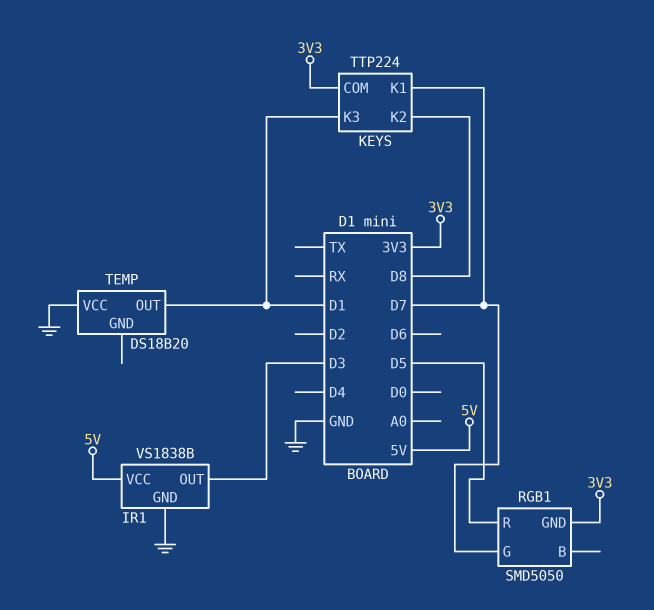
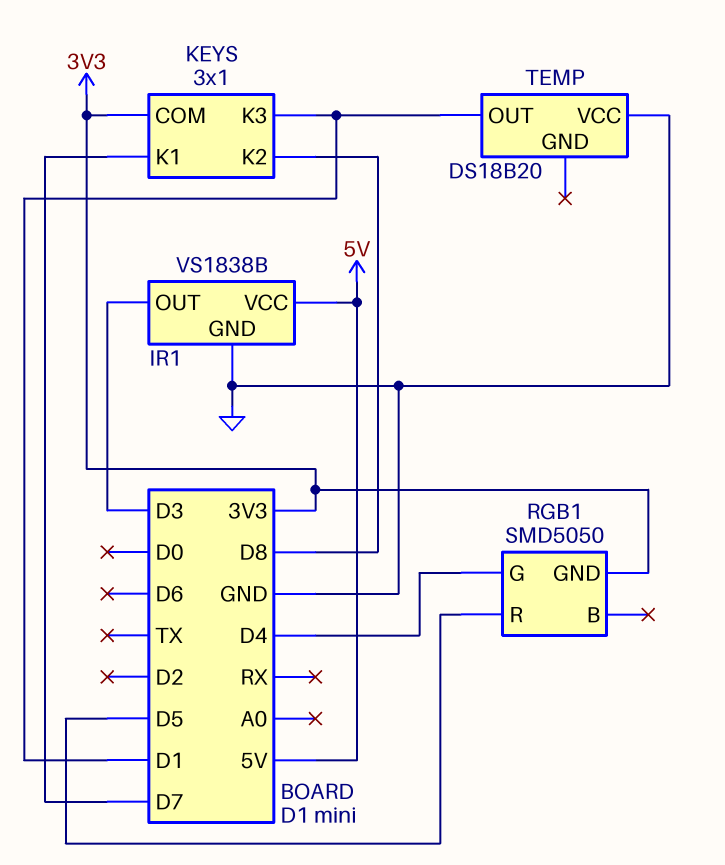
KEYS: TTP224 -> 3x1
RGB1 pin G: D7 -> D4

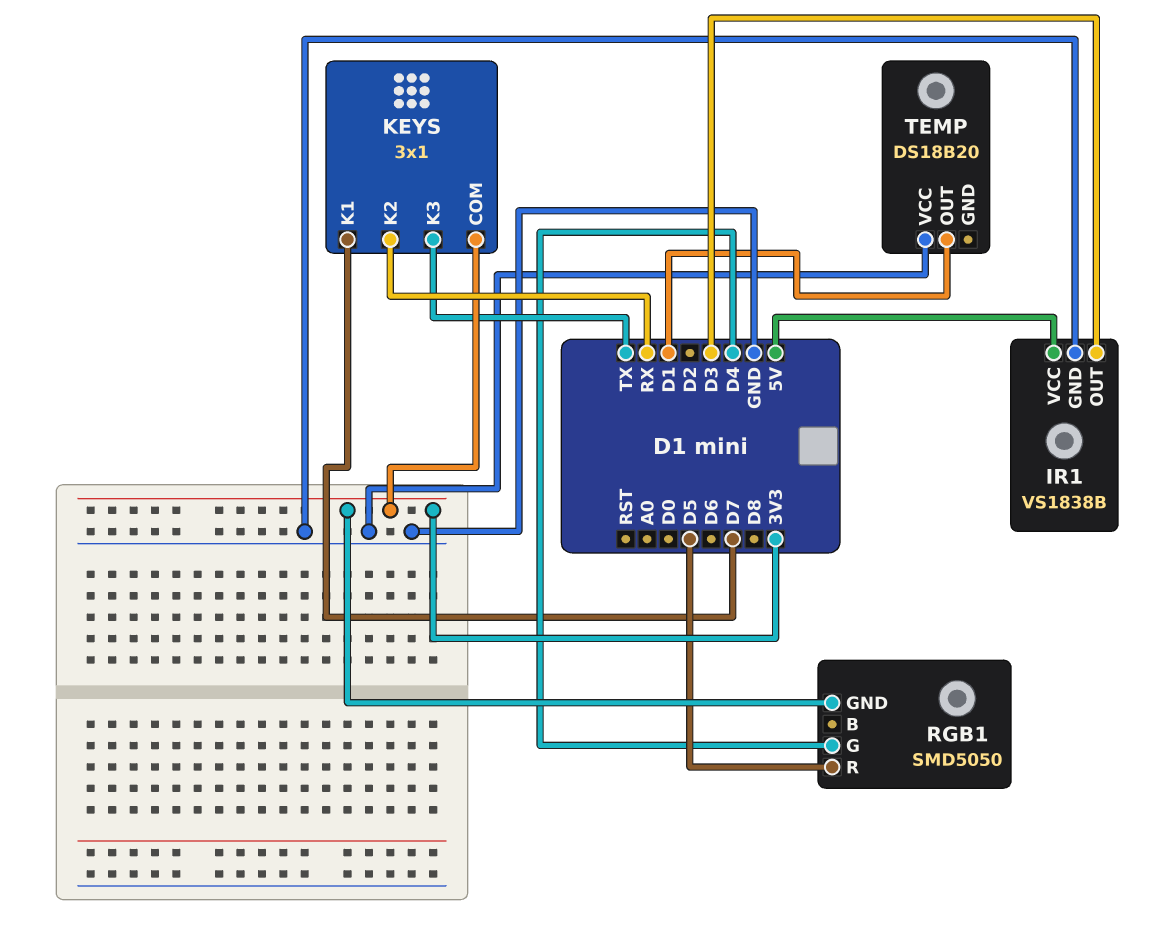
KEYS pin K2: D8 -> RX
KEYS pin K3: D1 -> TX

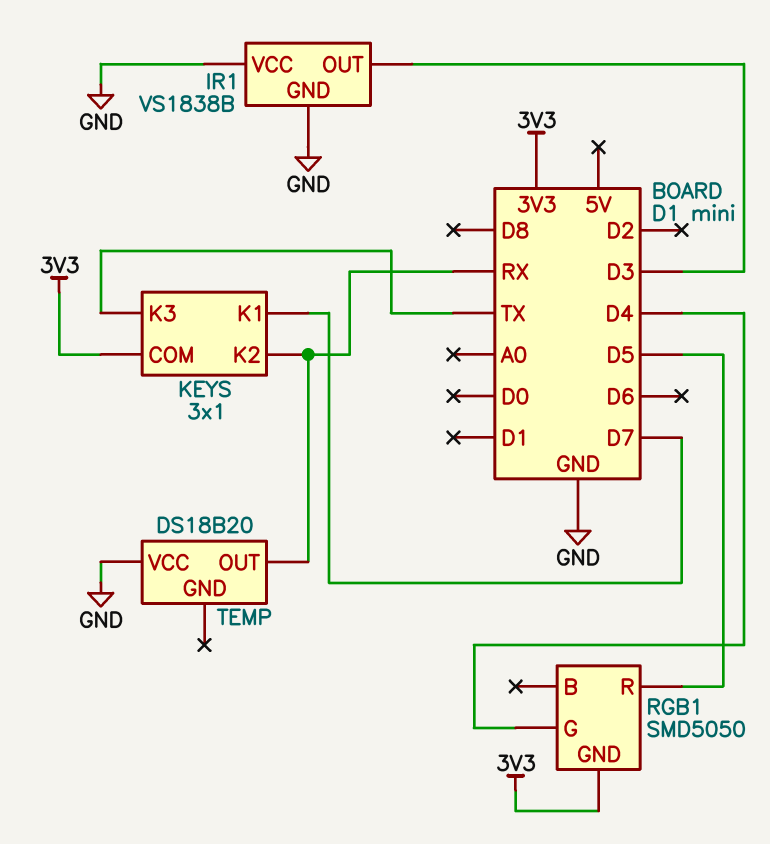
IR1 pin VCC: 5V -> GND
TEMP pin OUT: D1 -> RX

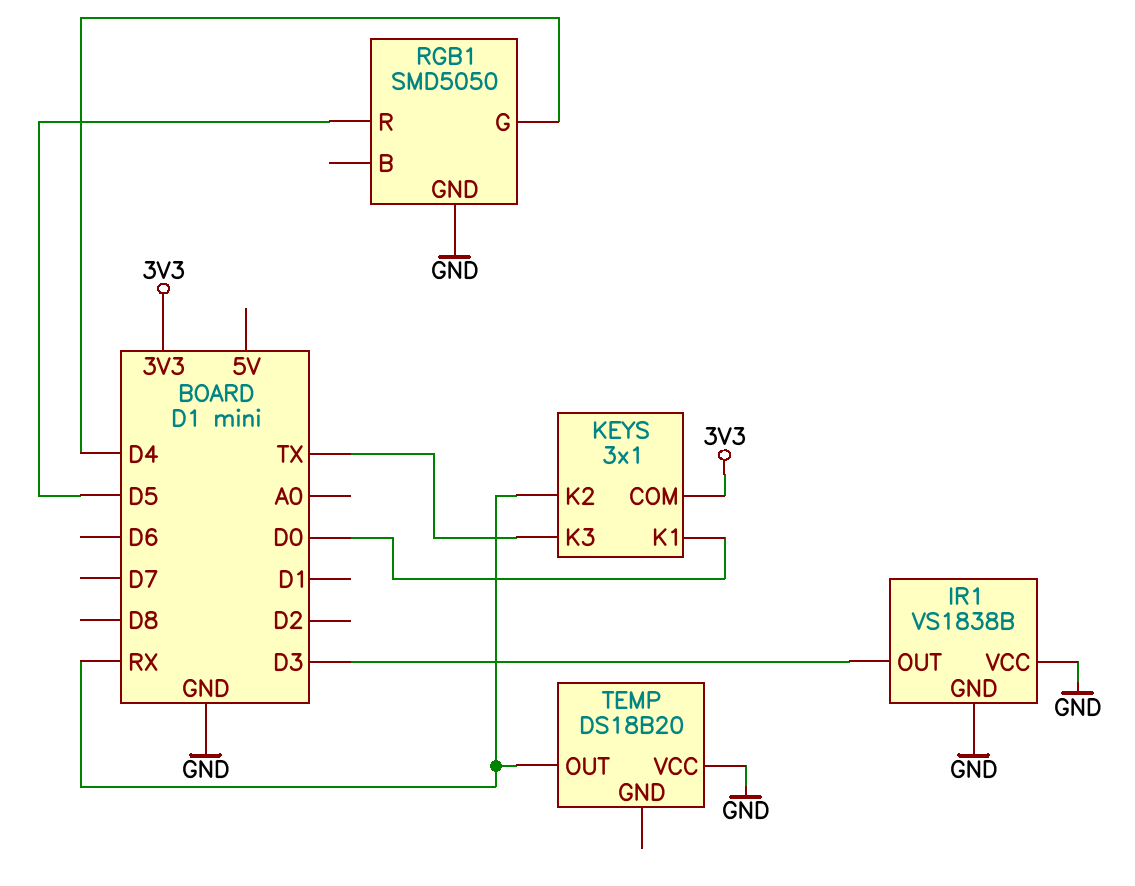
KEYS pin K1: D7 -> D0
RGB1 pin GND: 3V3 -> GND

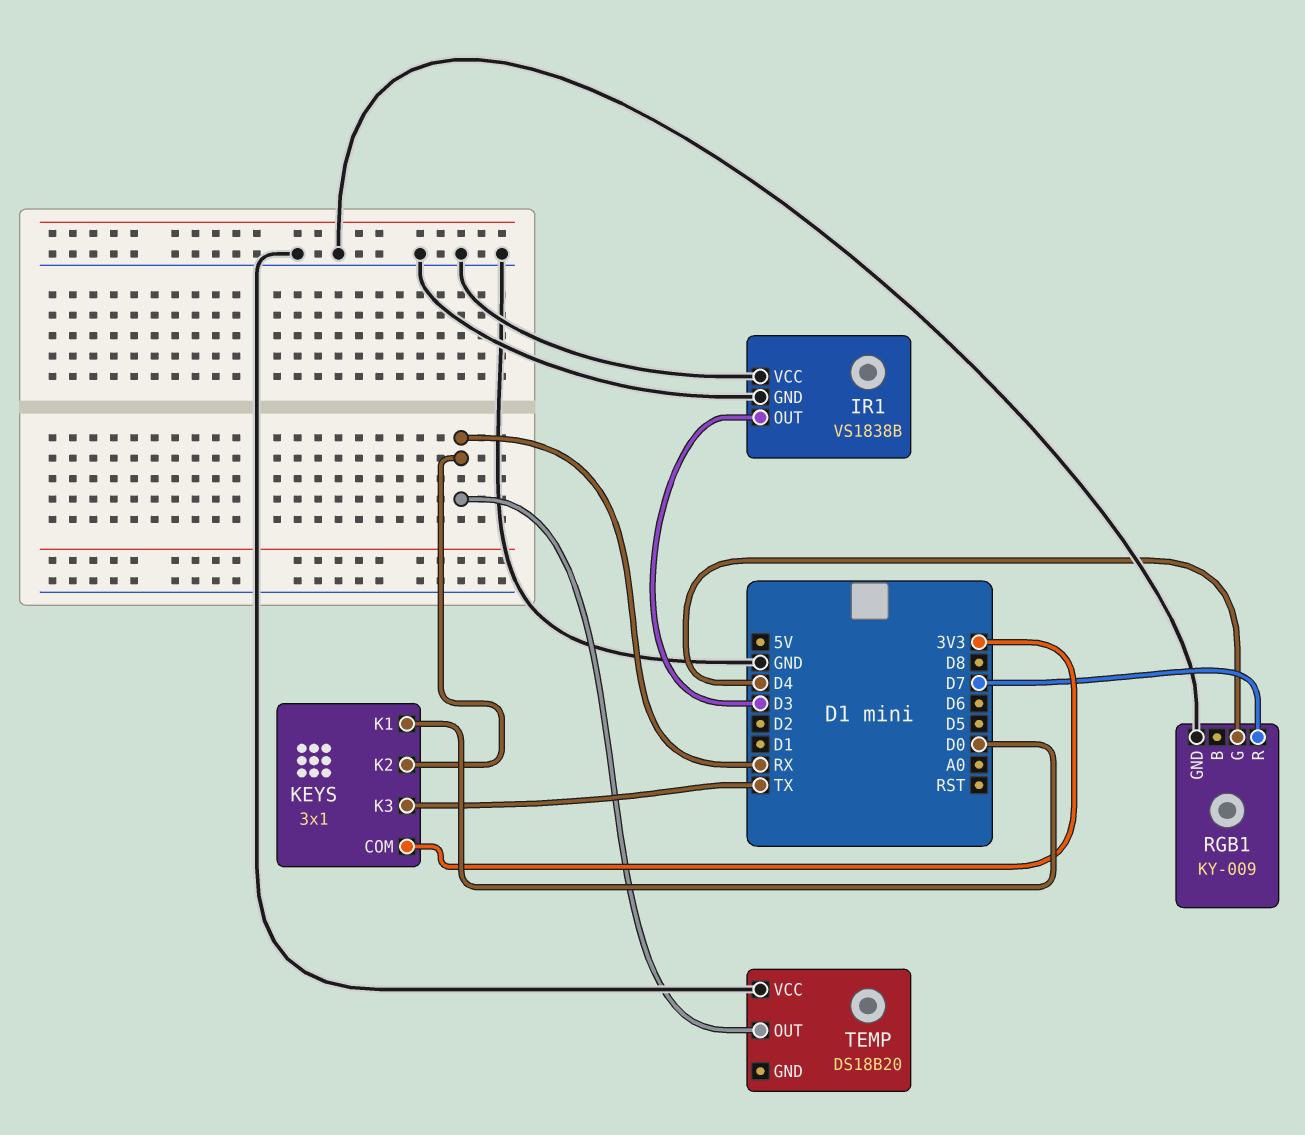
RGB1: SMD5050 -> KY-009
RGB1 pin R: D5 -> D7

